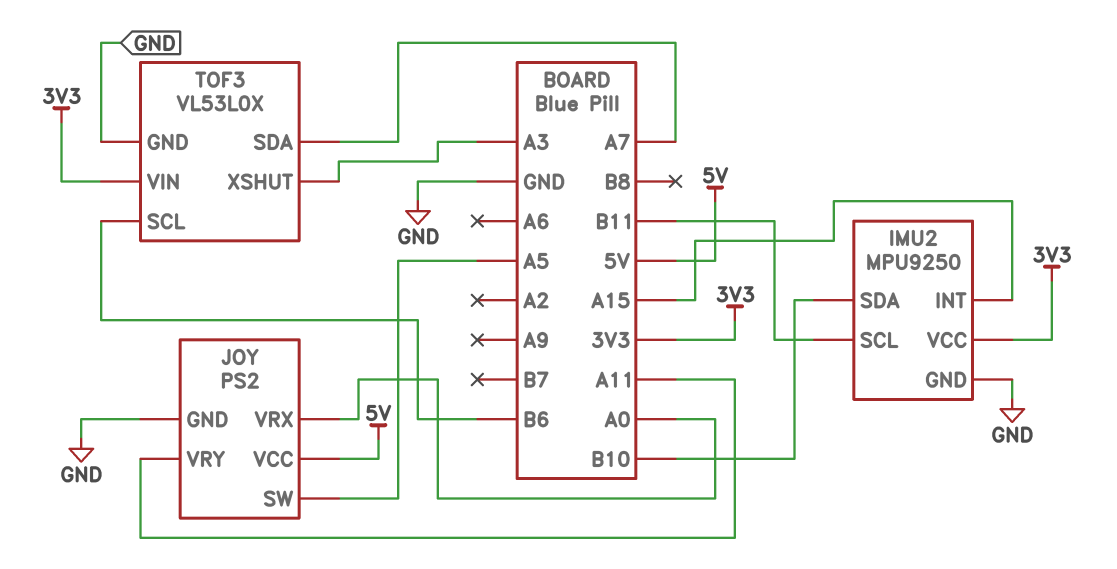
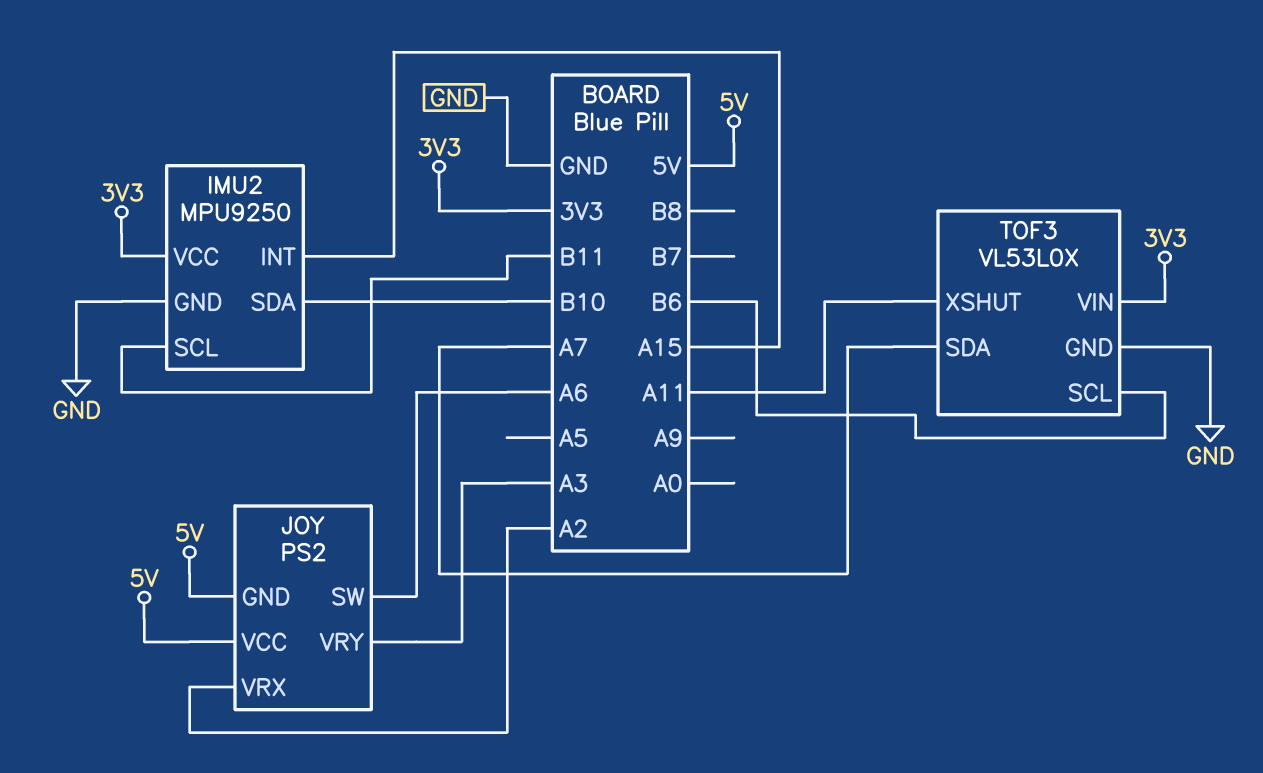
JOY pin GND: GND -> 5V
JOY pin SW: A5 -> A6
JOY pin VRX: A0 -> A2
JOY pin VRY: A11 -> A3
TOF3 pin XSHUT: A3 -> A11

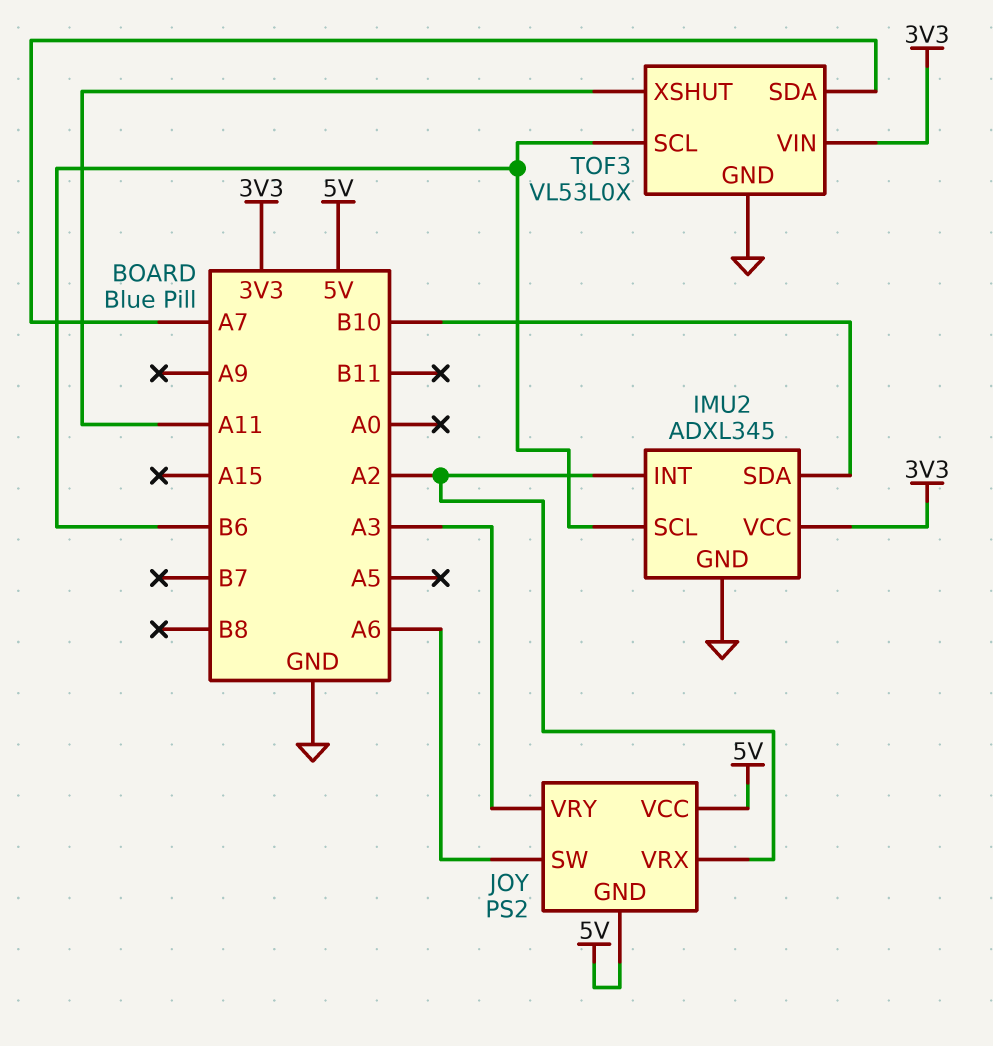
IMU2: MPU9250 -> ADXL345
IMU2 pin INT: A15 -> A2
IMU2 pin SCL: B11 -> B6

